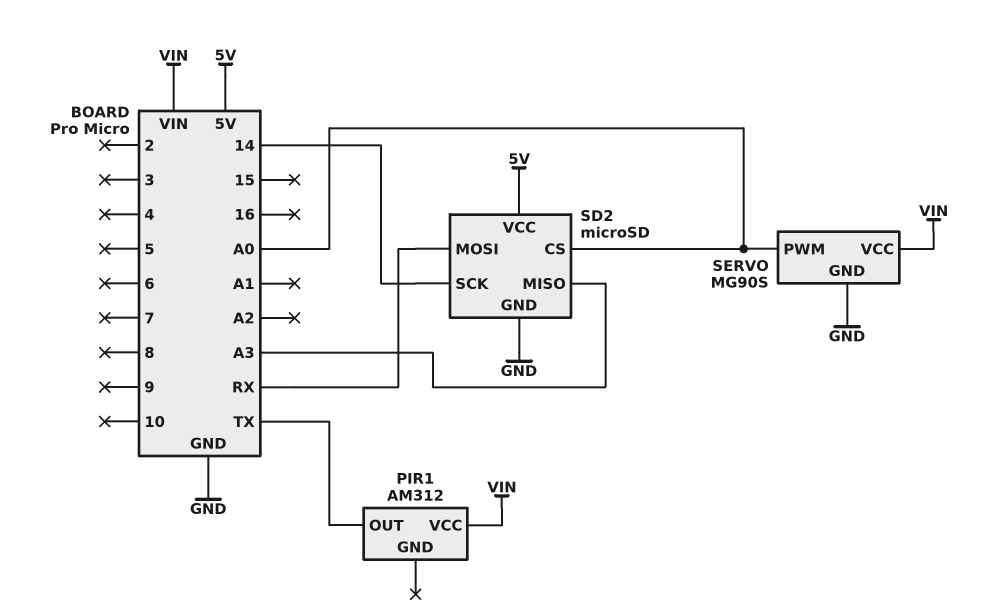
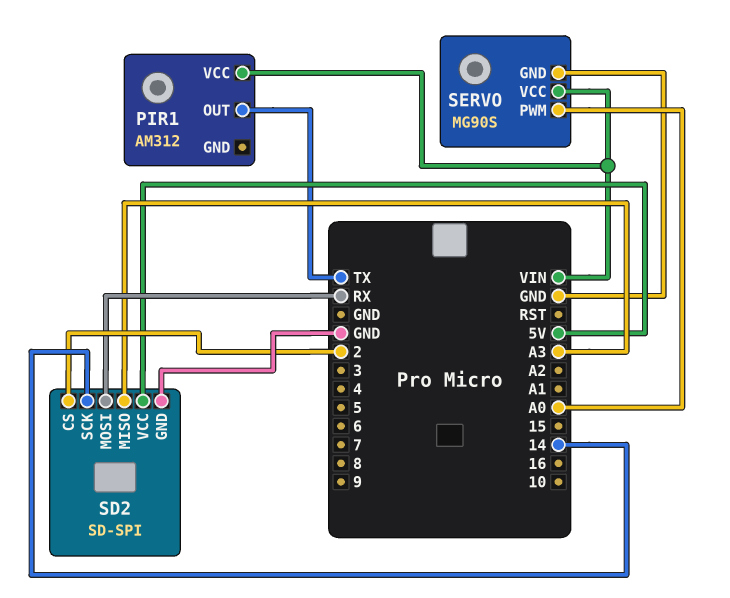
SD2: microSD -> SD-SPI
SD2 pin CS: A0 -> 2

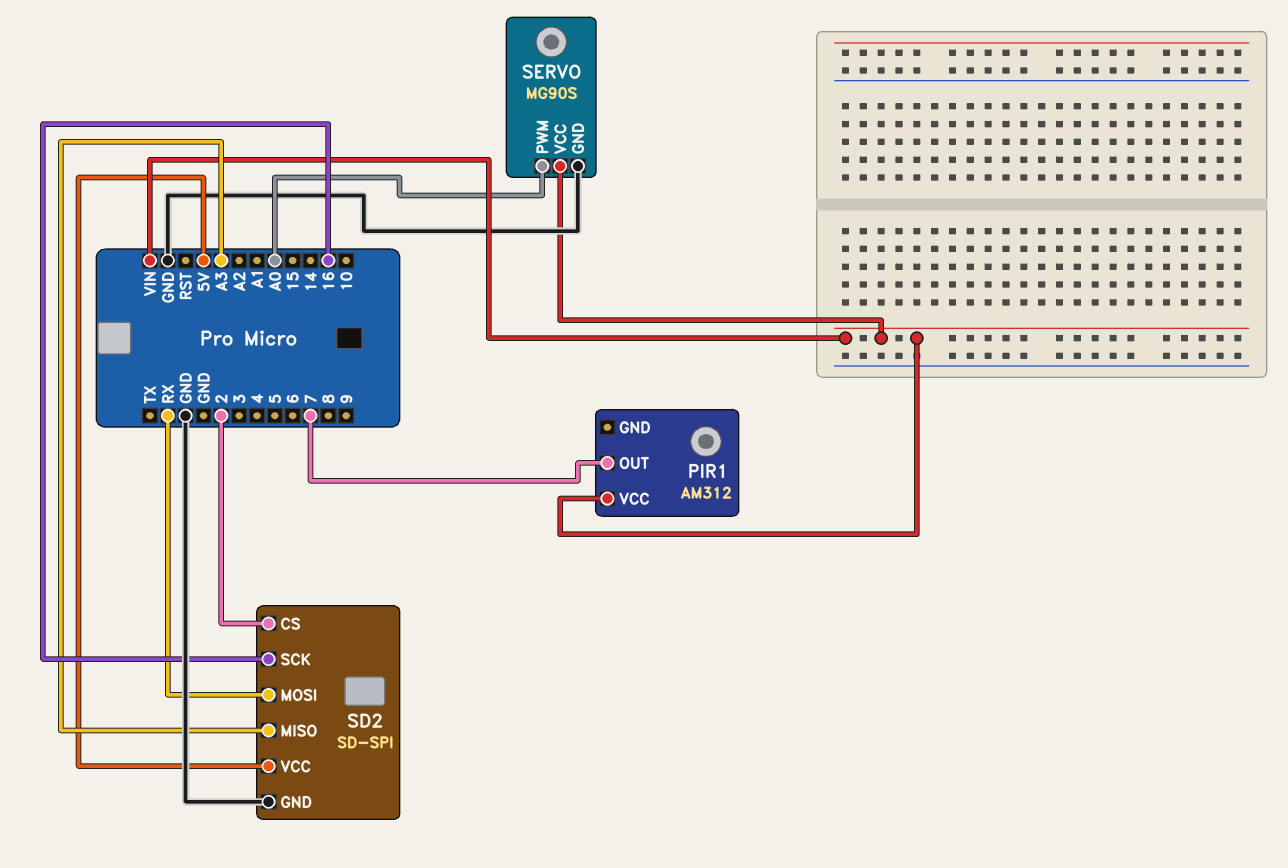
PIR1 pin OUT: TX -> 7
SD2 pin SCK: 14 -> 16

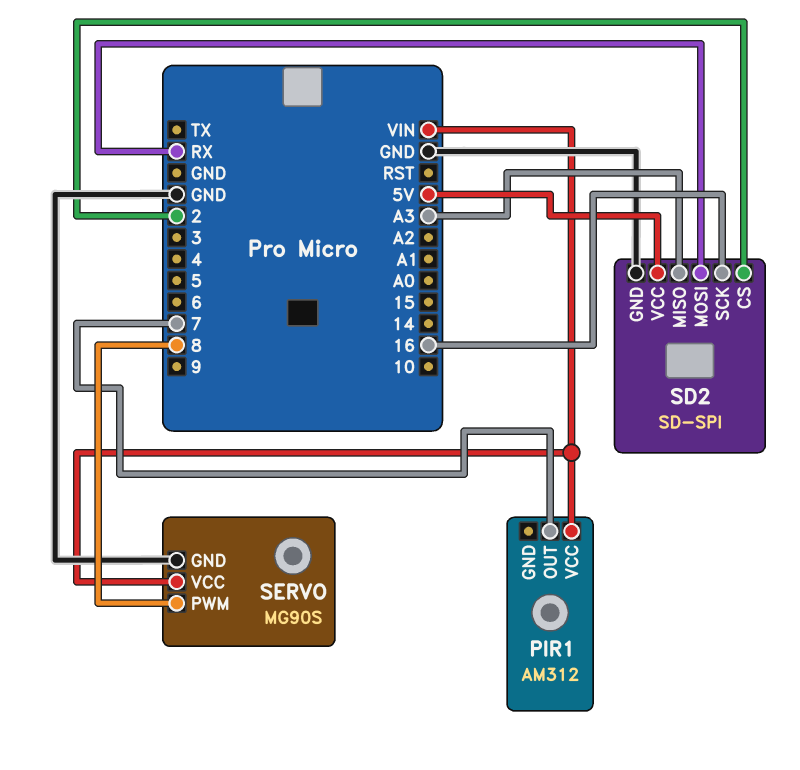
SERVO pin PWM: A0 -> 8

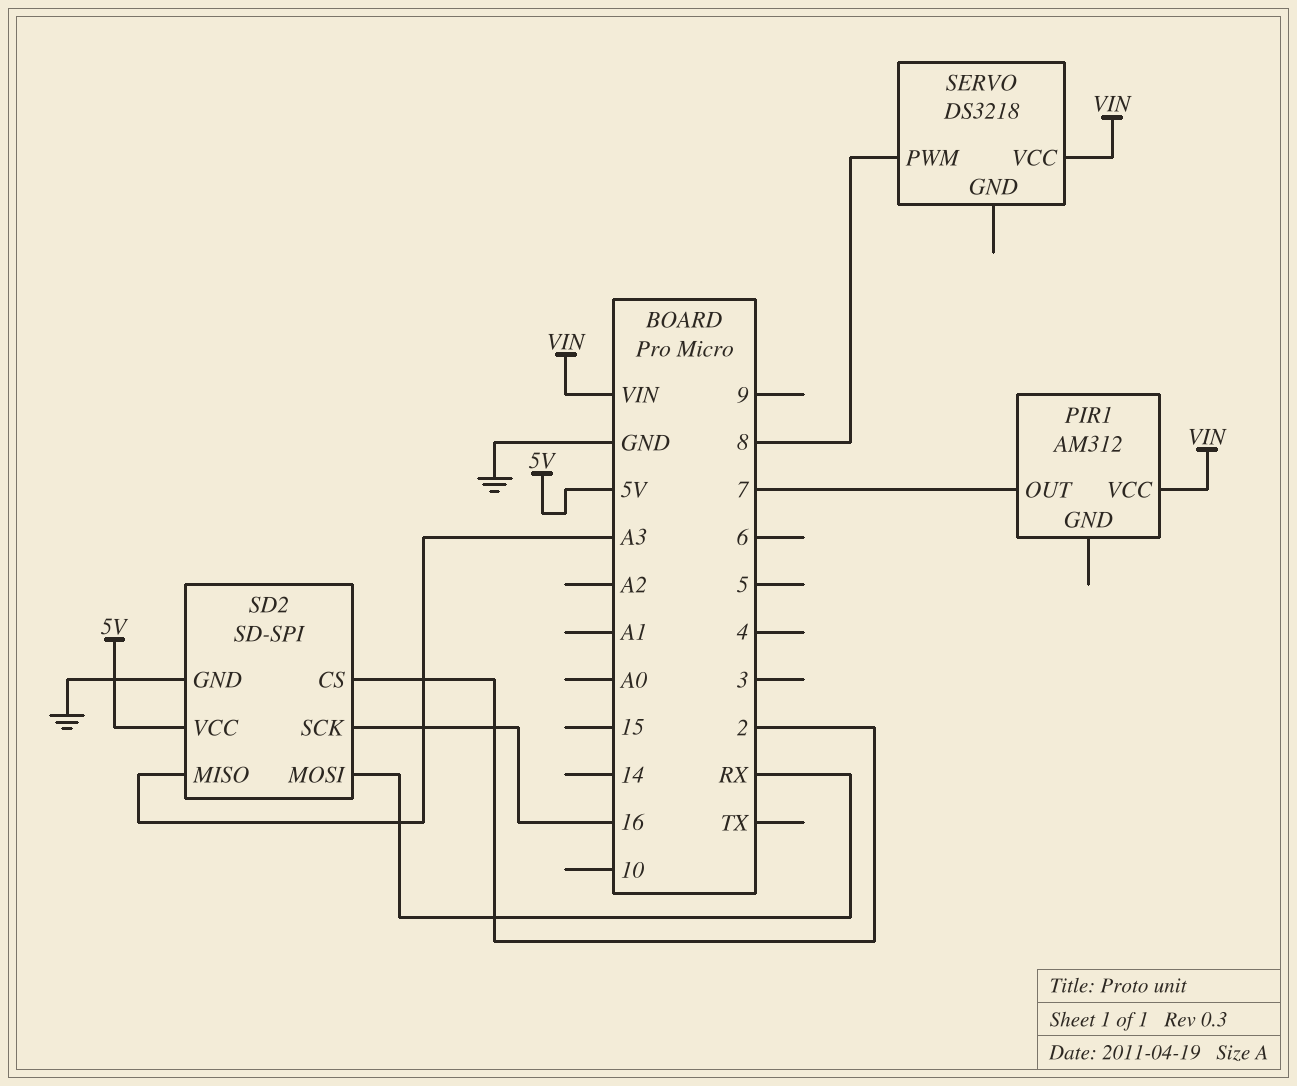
SERVO: MG90S -> DS3218
SERVO pin GND: GND -> none

